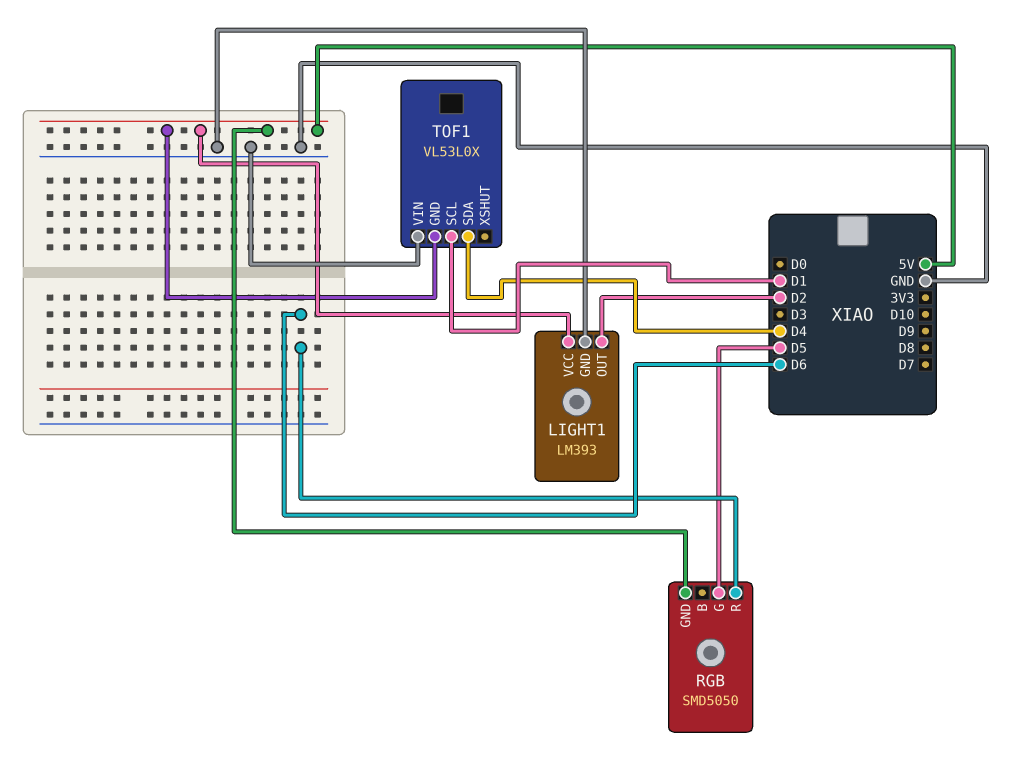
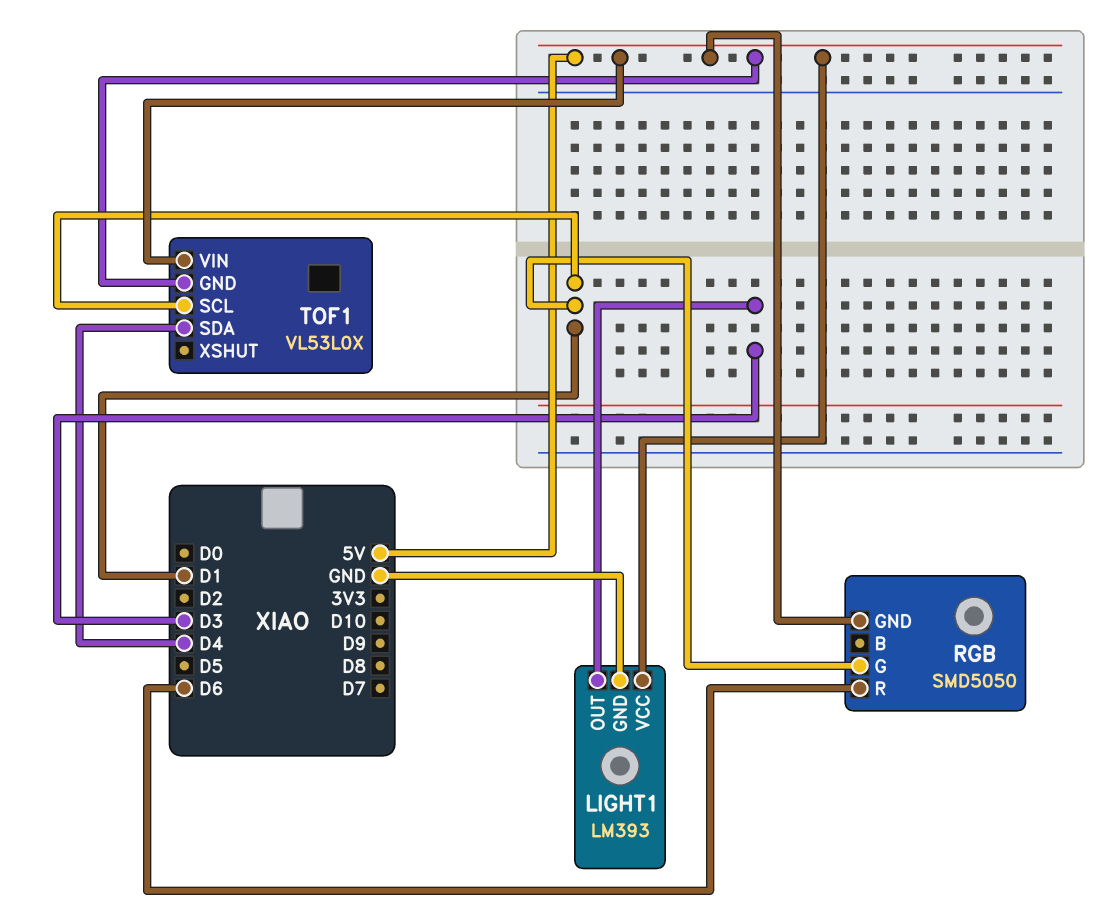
LIGHT1 pin OUT: D2 -> D3
RGB pin G: D5 -> D1
TOF1 pin VIN: GND -> 5V

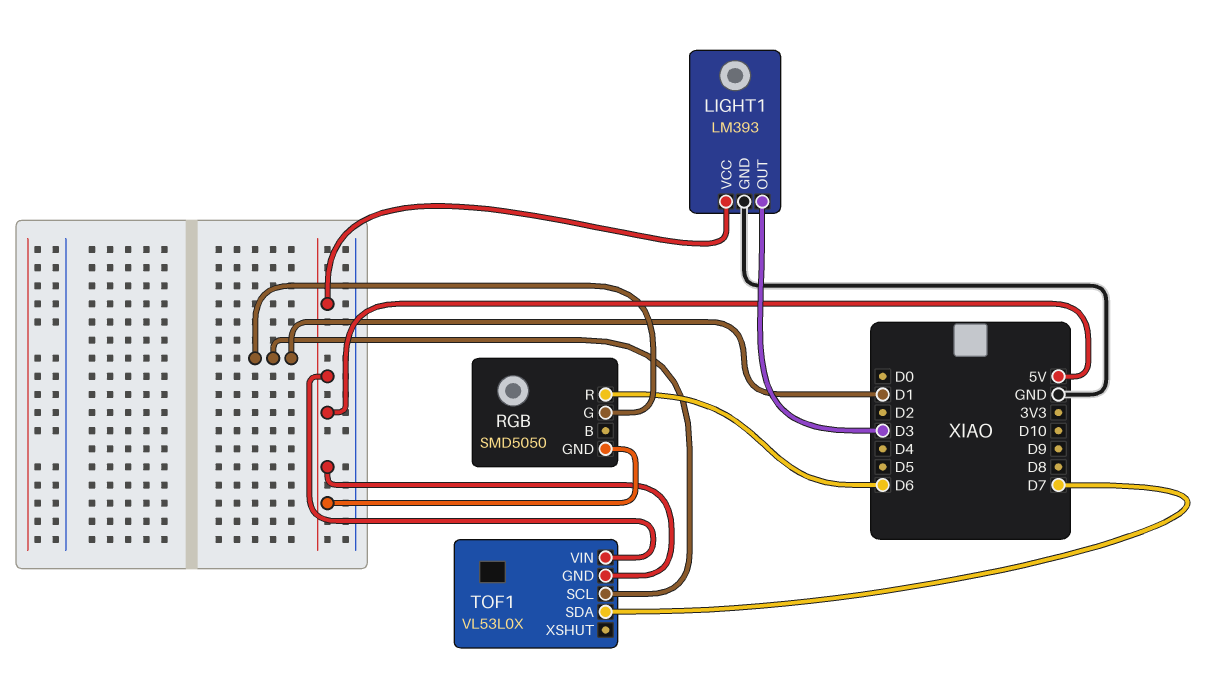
TOF1 pin SDA: D4 -> D7

